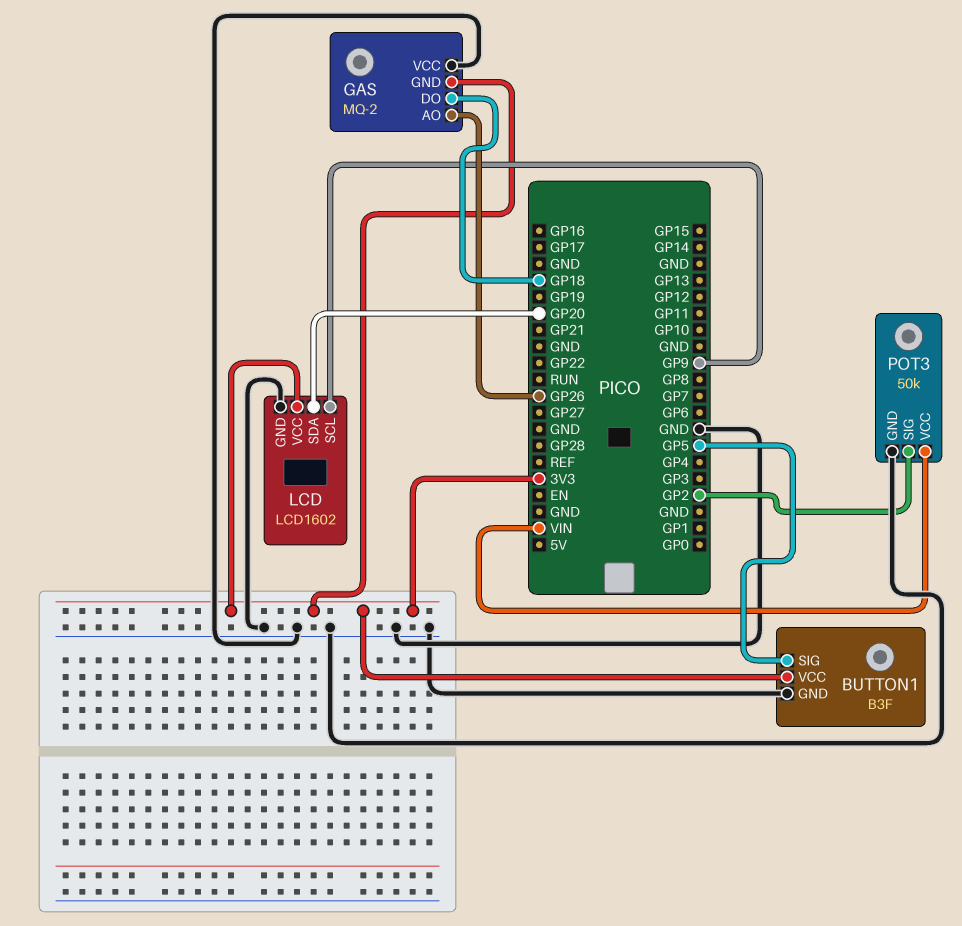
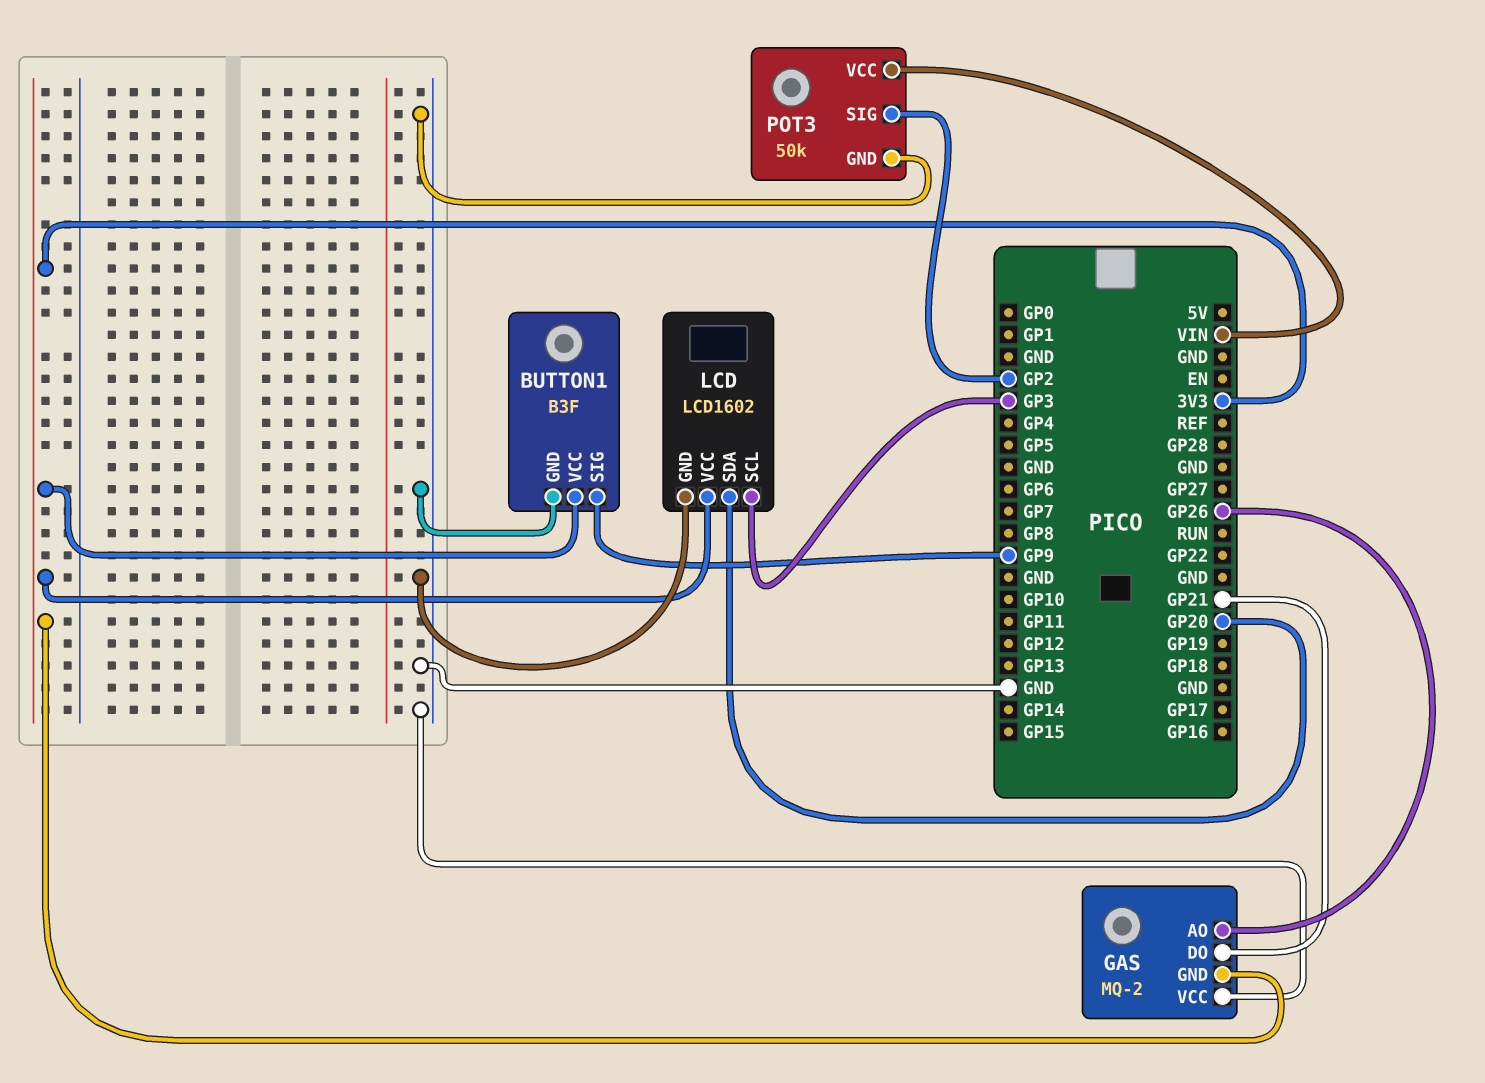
BUTTON1 pin SIG: GP5 -> GP9
GAS pin DO: GP18 -> GP21
LCD pin SCL: GP9 -> GP3

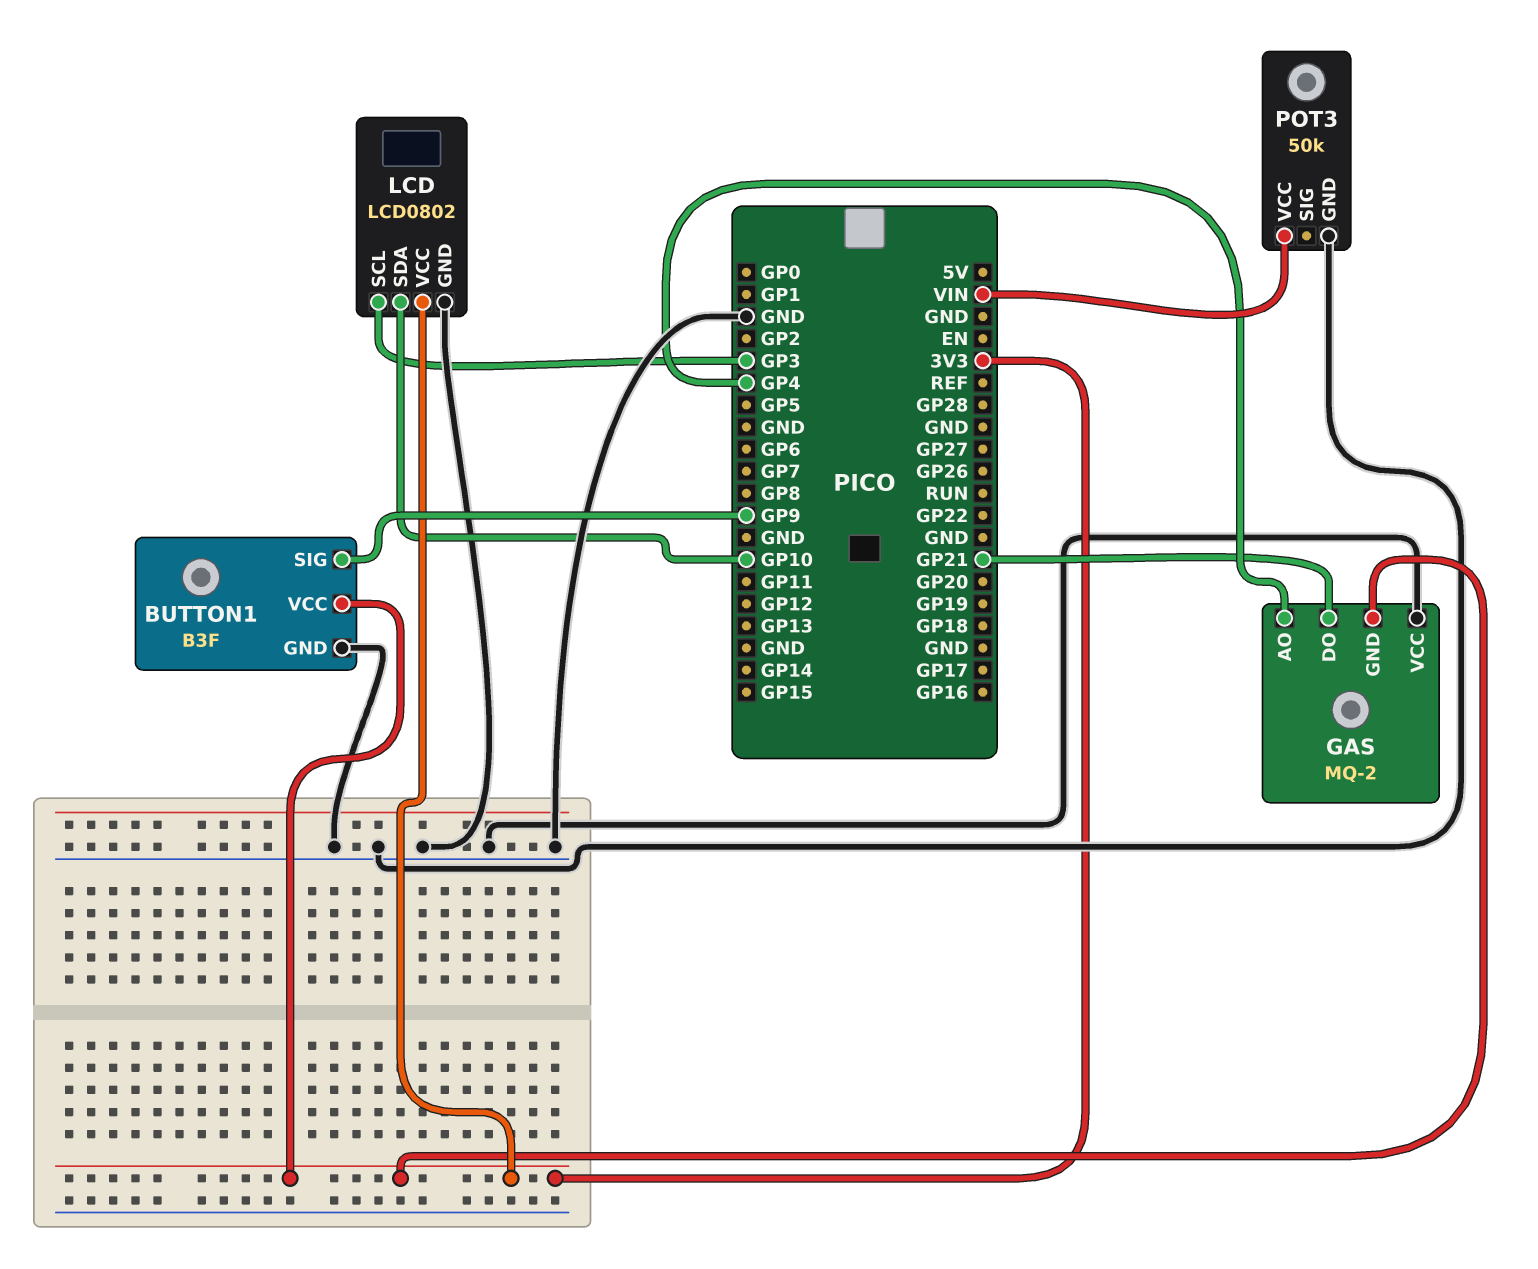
GAS pin AO: GP26 -> GP4
LCD: LCD1602 -> LCD0802
LCD pin SDA: GP20 -> GP10
POT3 pin SIG: GP2 -> none

